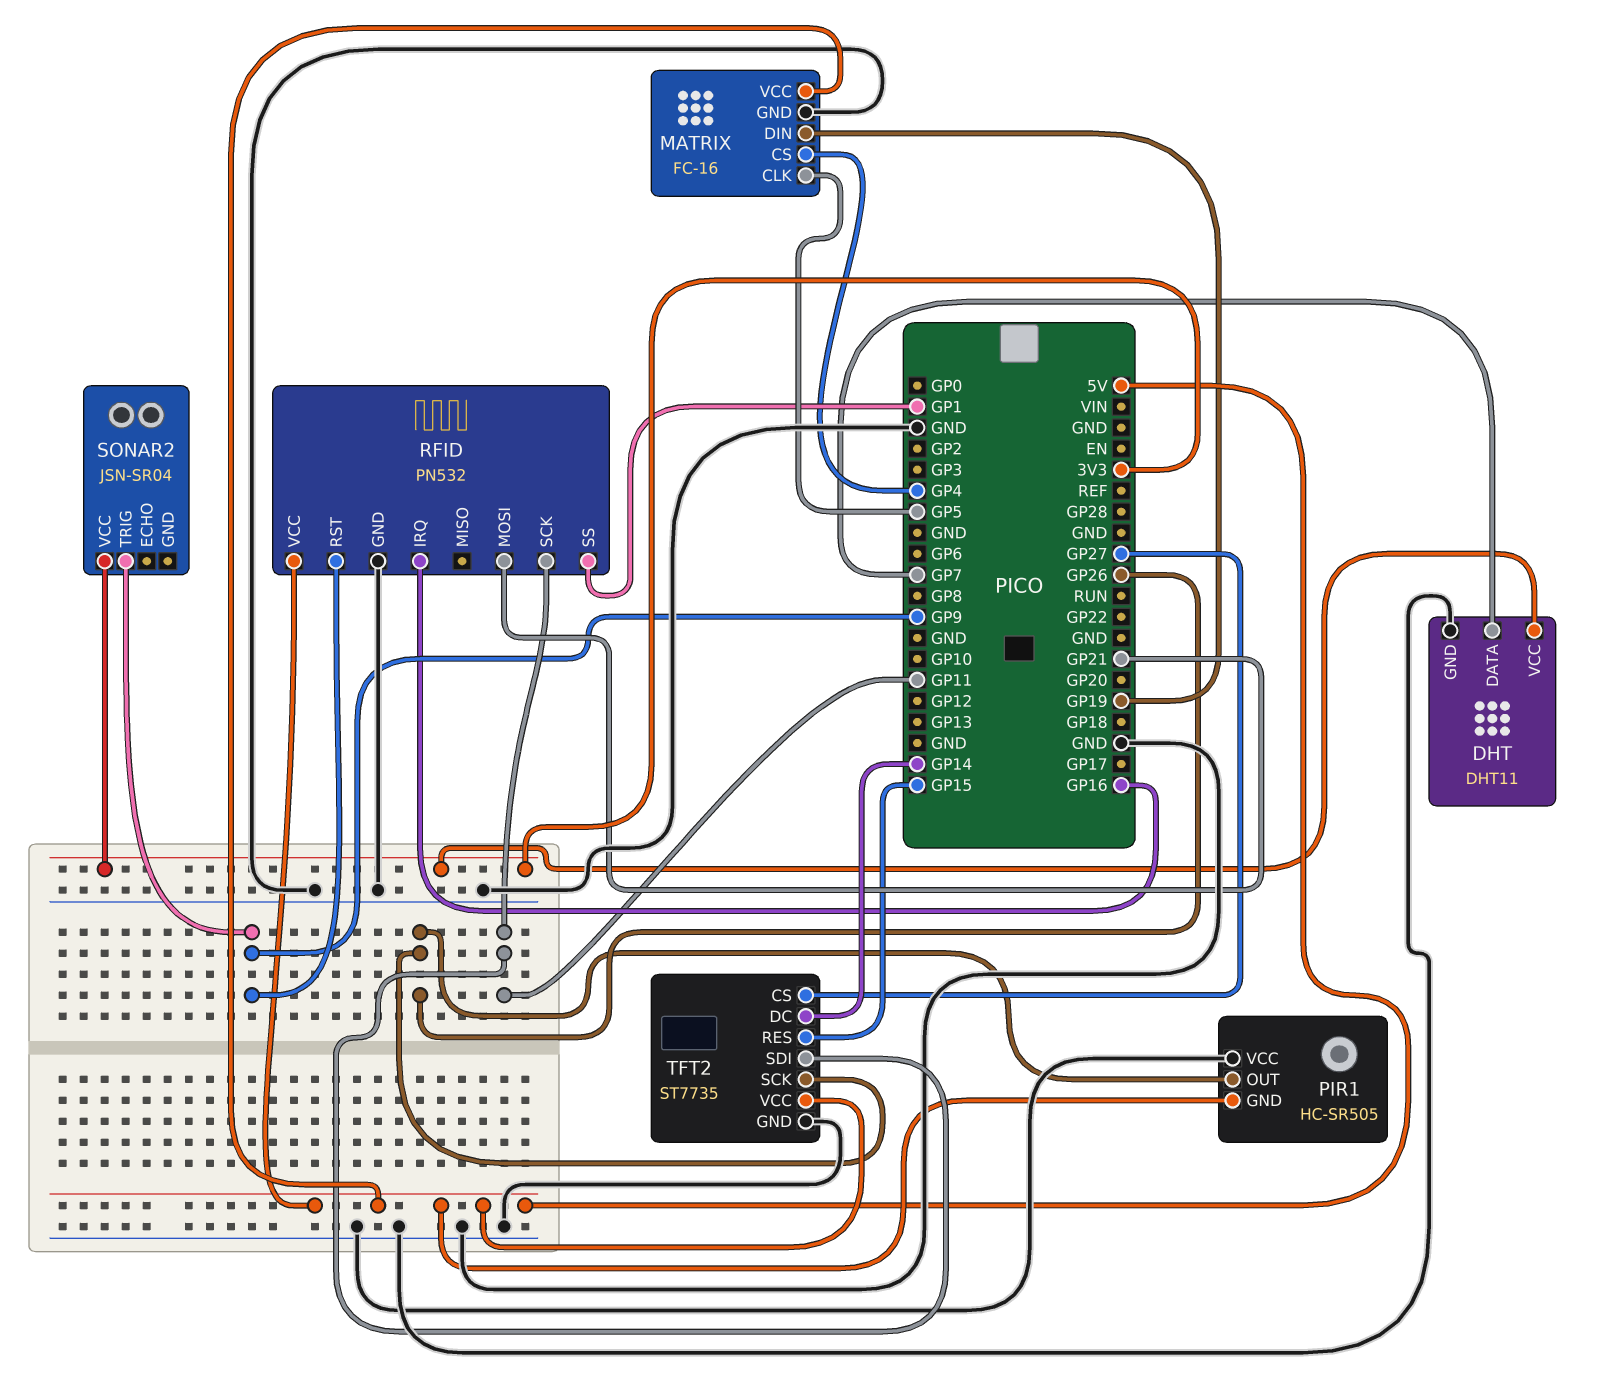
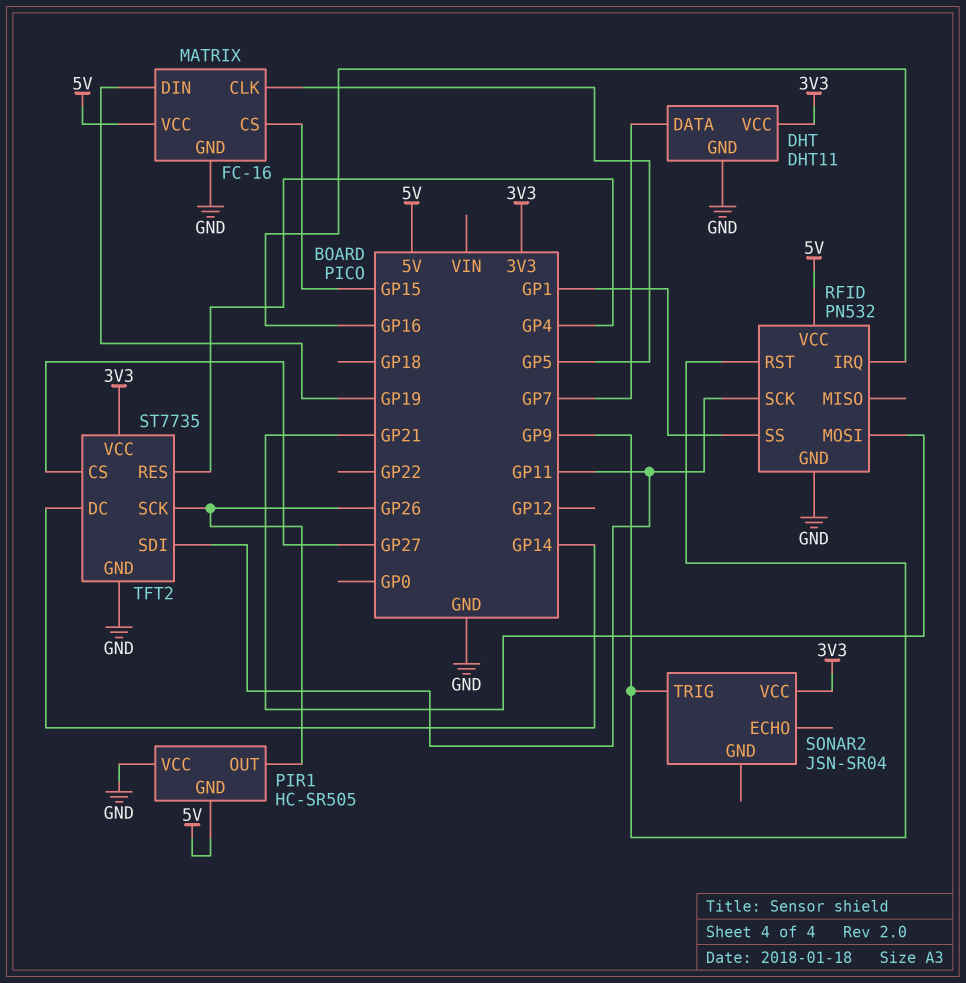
MATRIX pin CS: GP4 -> GP15
TFT2 pin RES: GP15 -> GP4
TFT2 pin VCC: 5V -> 3V3

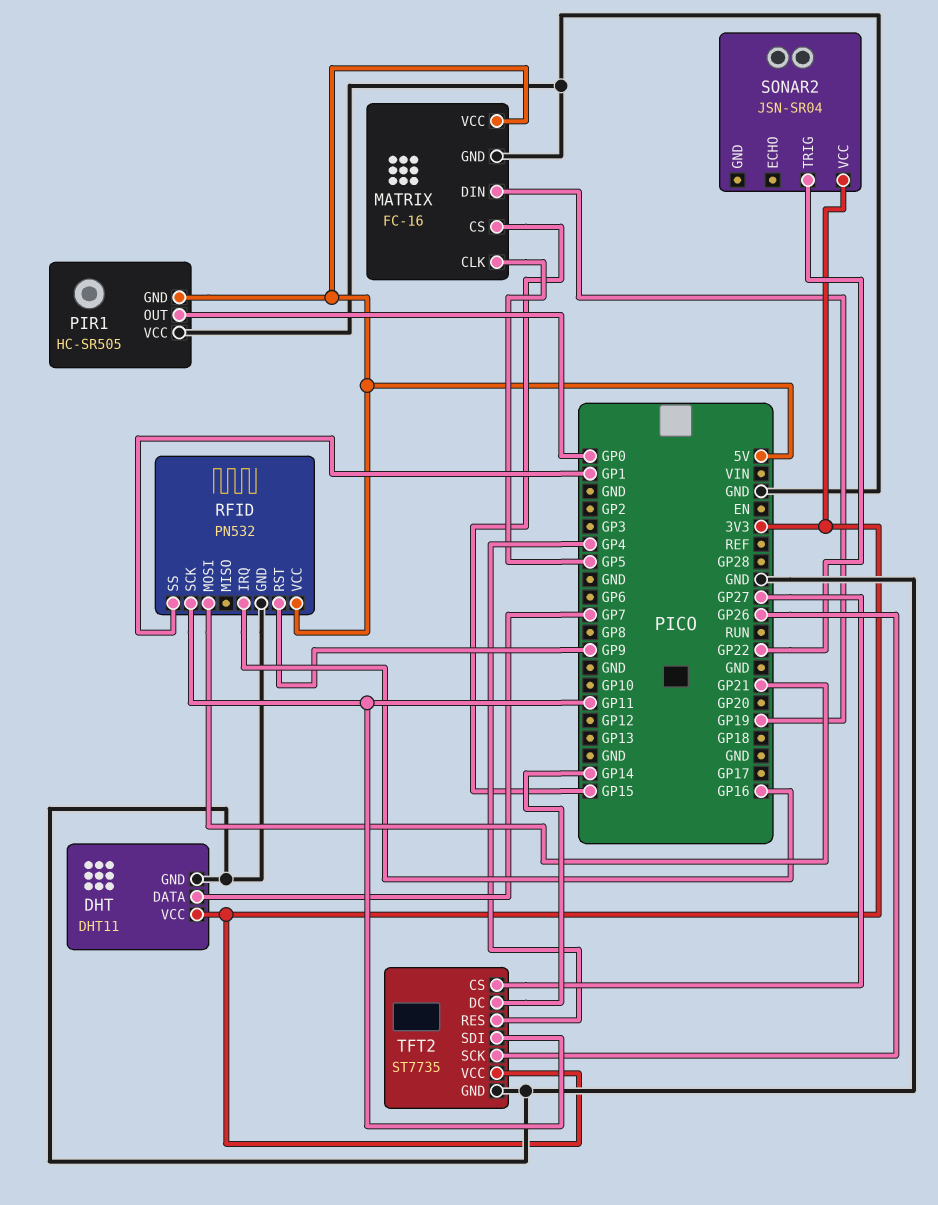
PIR1 pin OUT: GP26 -> GP0
SONAR2 pin TRIG: GP9 -> GP22

